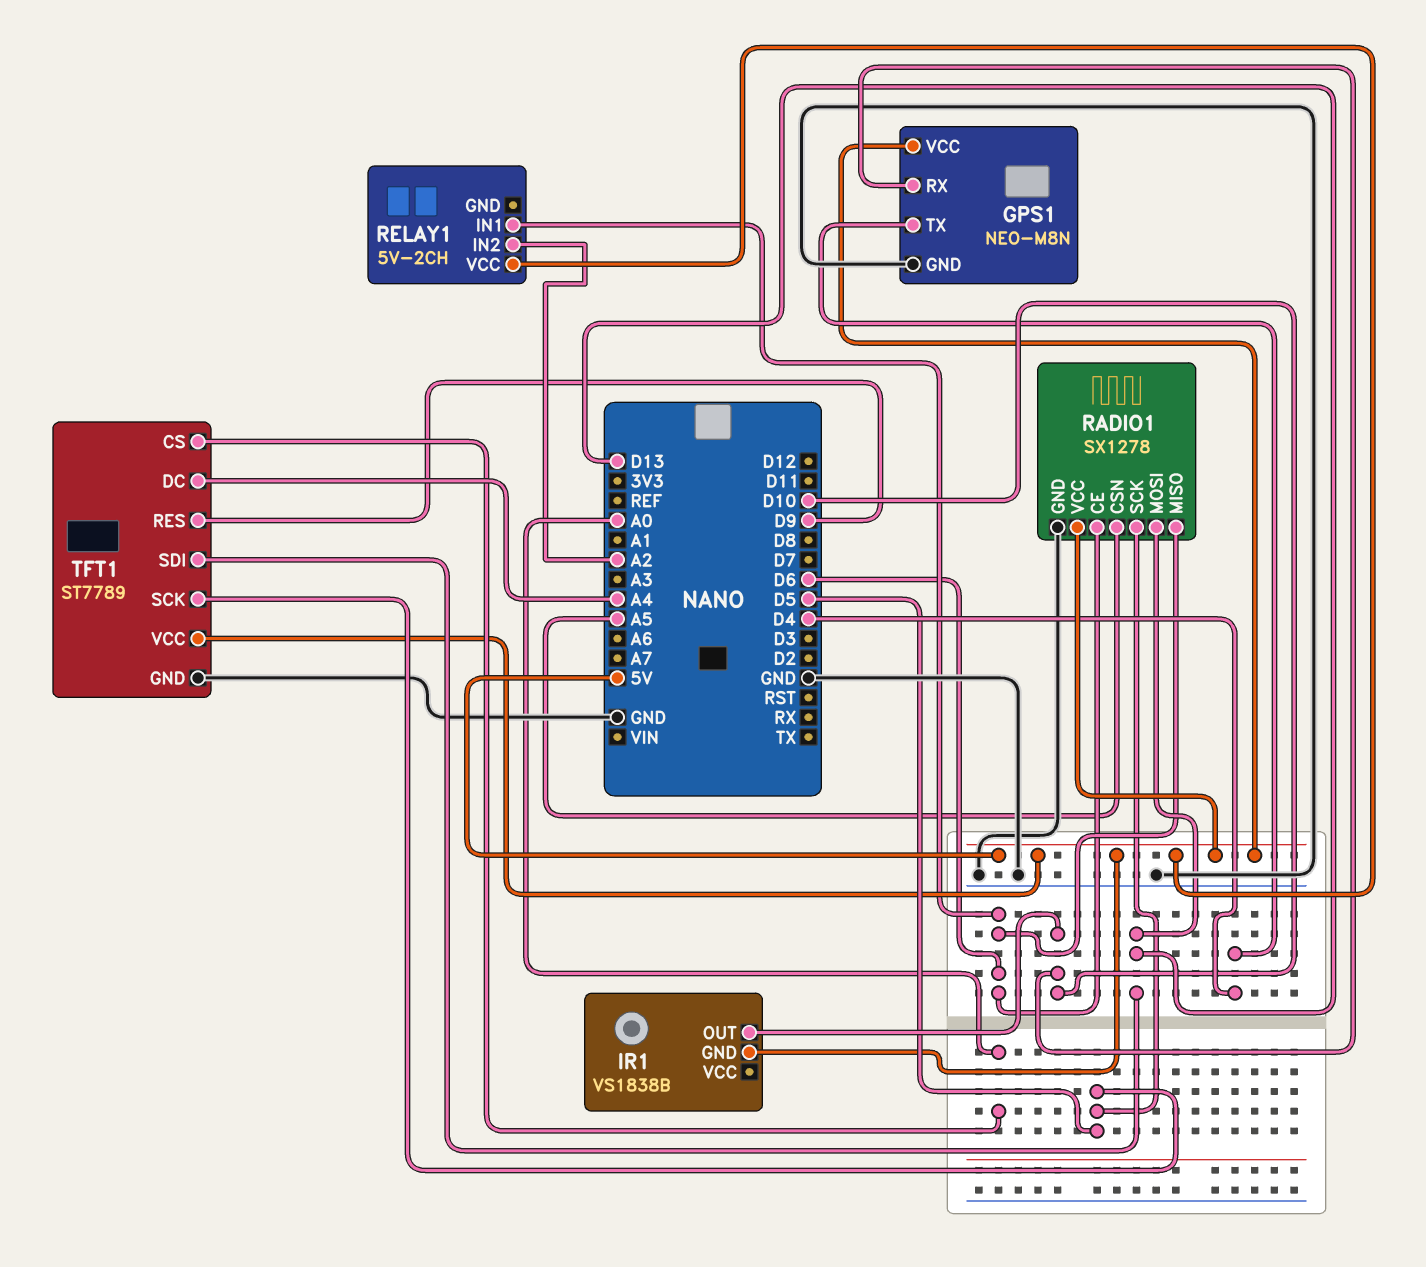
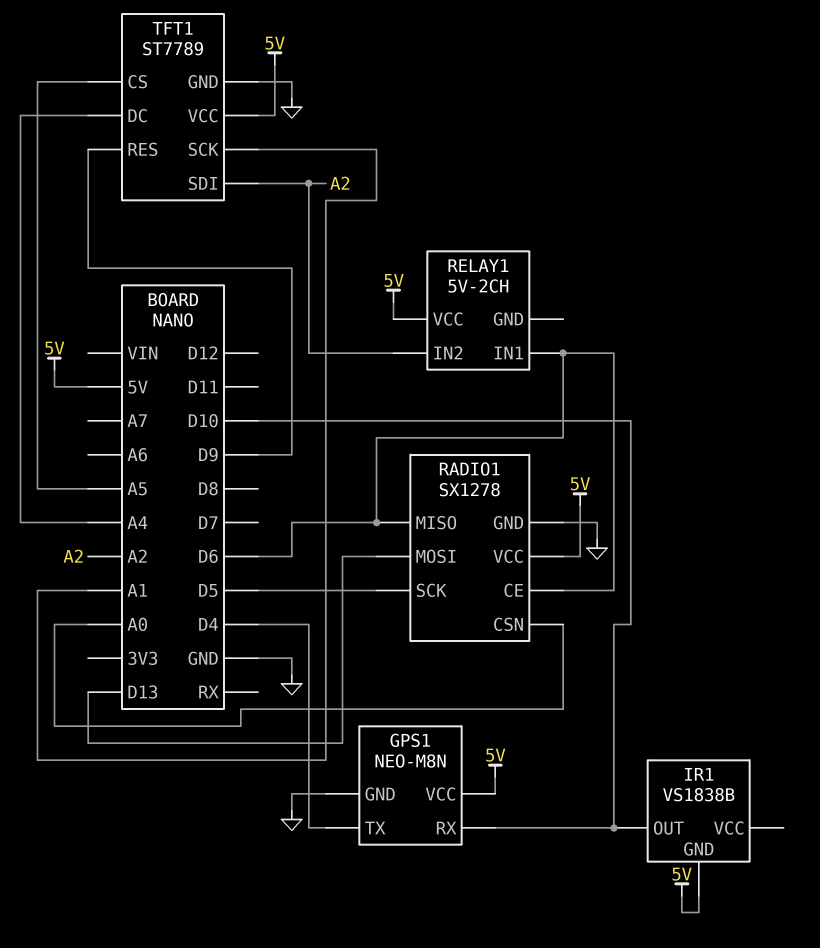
RADIO1 pin CSN: A5 -> A0
TFT1 pin CS: A0 -> A5
TFT1 pin SCK: D5 -> A1
TFT1 pin SDI: D13 -> A2

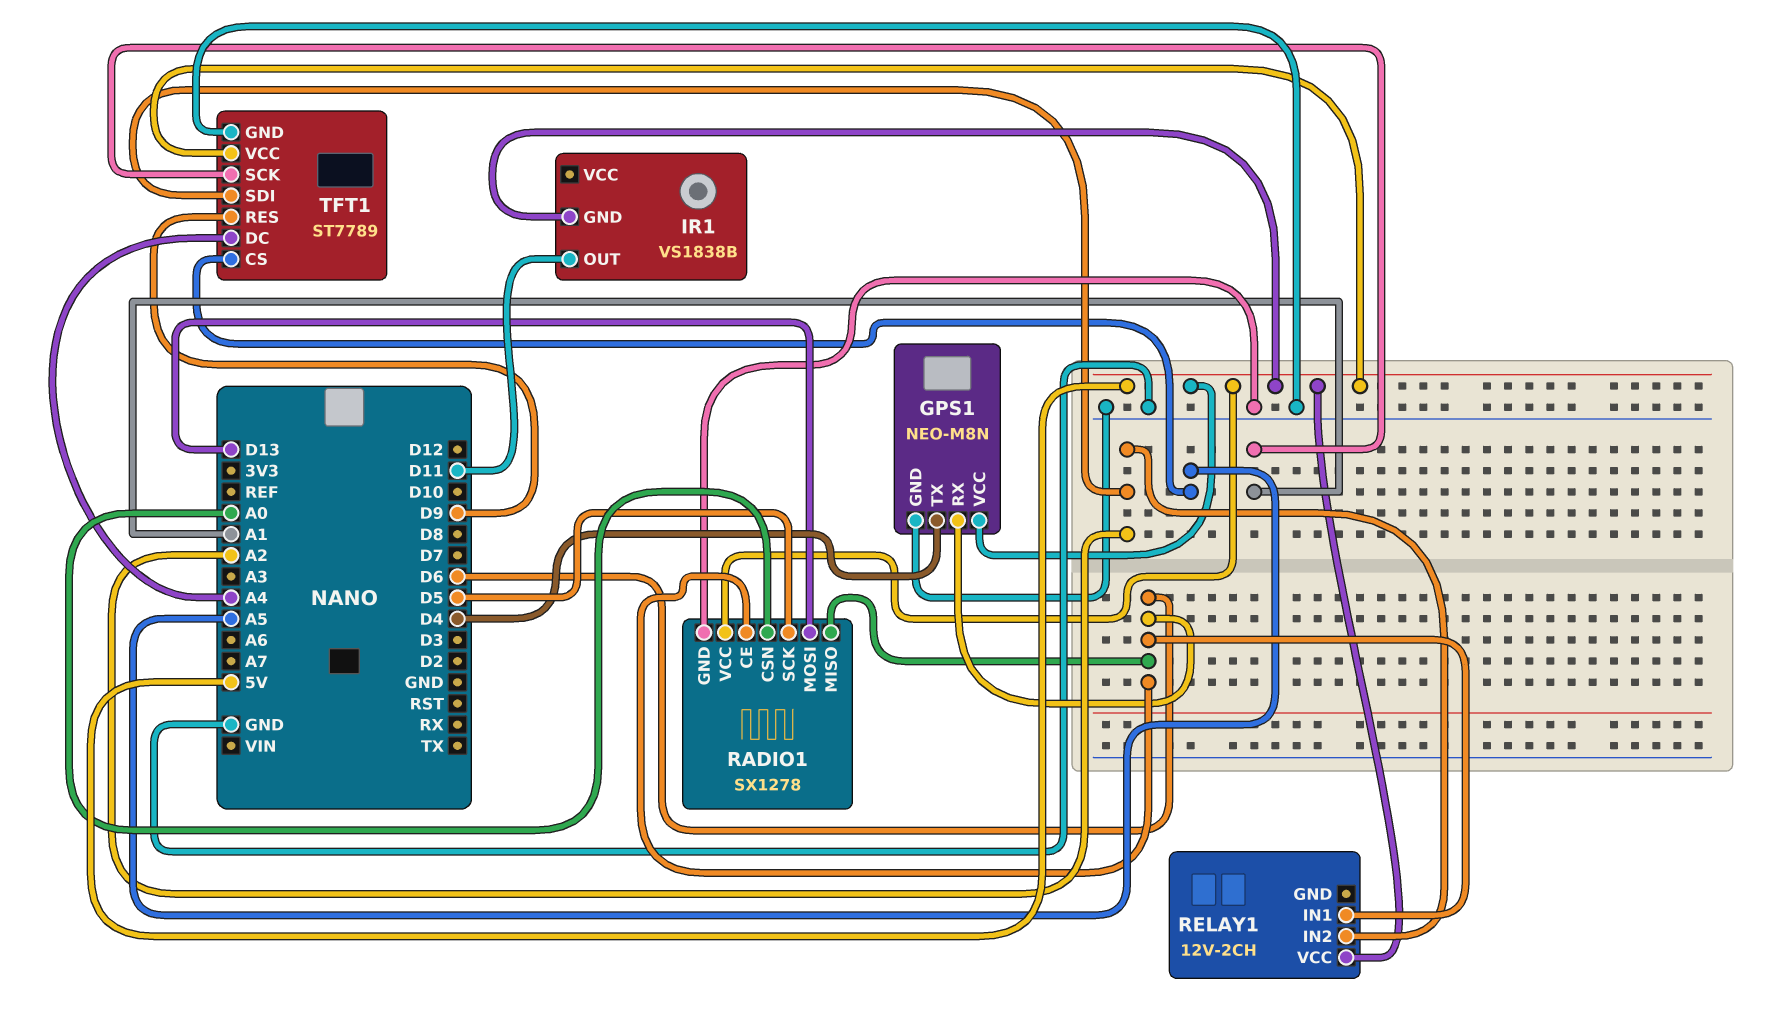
GPS1 pin RX: D10 -> D6
IR1 pin OUT: D10 -> D11
RELAY1: 5V-2CH -> 12V-2CH

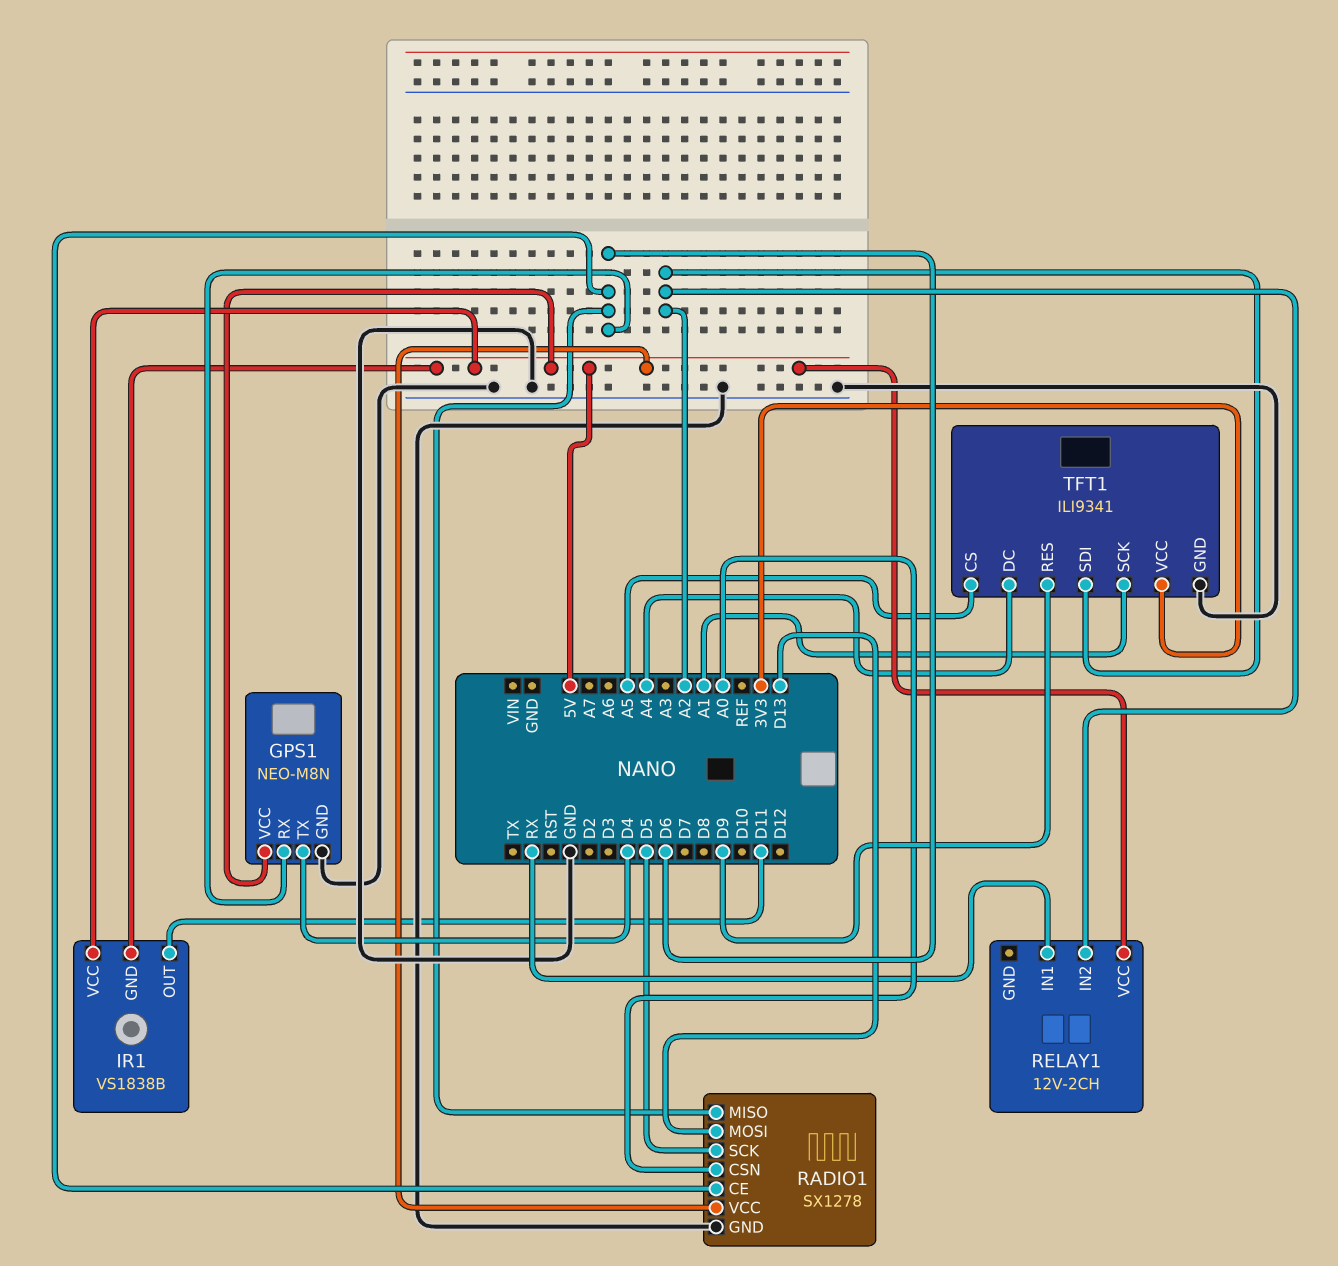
IR1 pin VCC: none -> 5V
RELAY1 pin IN1: D6 -> RX
TFT1: ST7789 -> ILI9341
TFT1 pin VCC: 5V -> 3V3

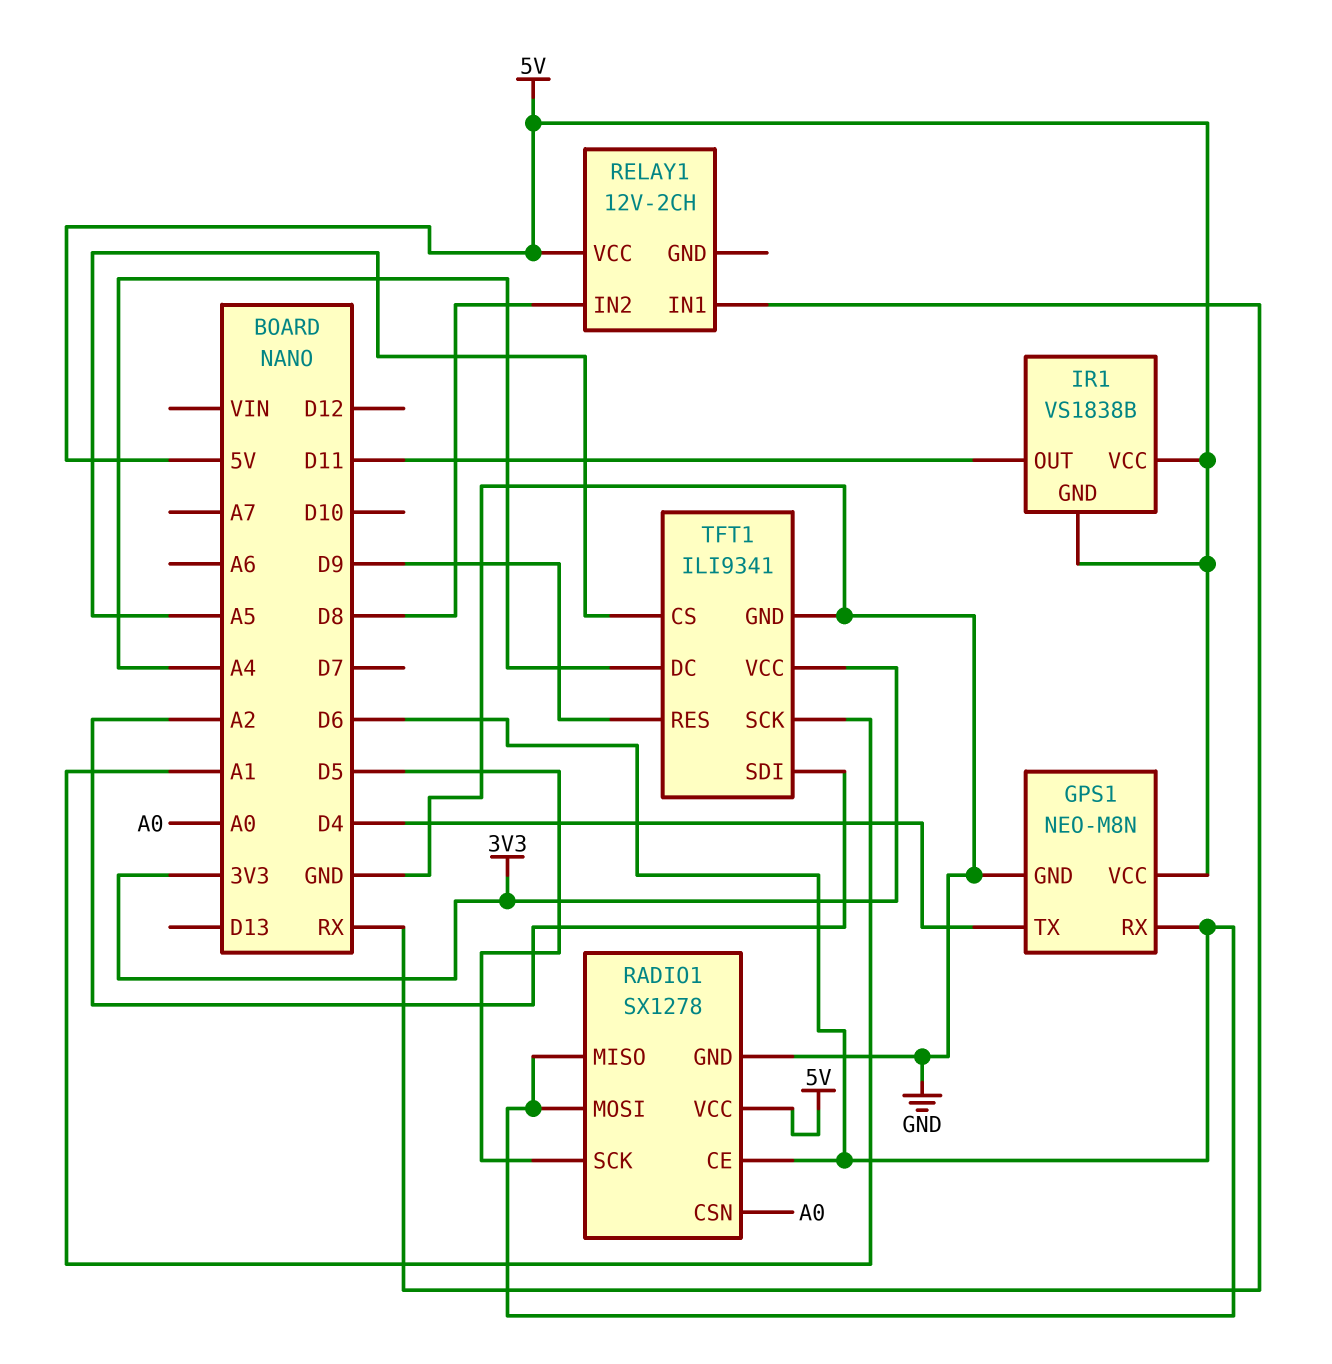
RADIO1 pin MOSI: D13 -> D6
RELAY1 pin IN2: A2 -> D8

